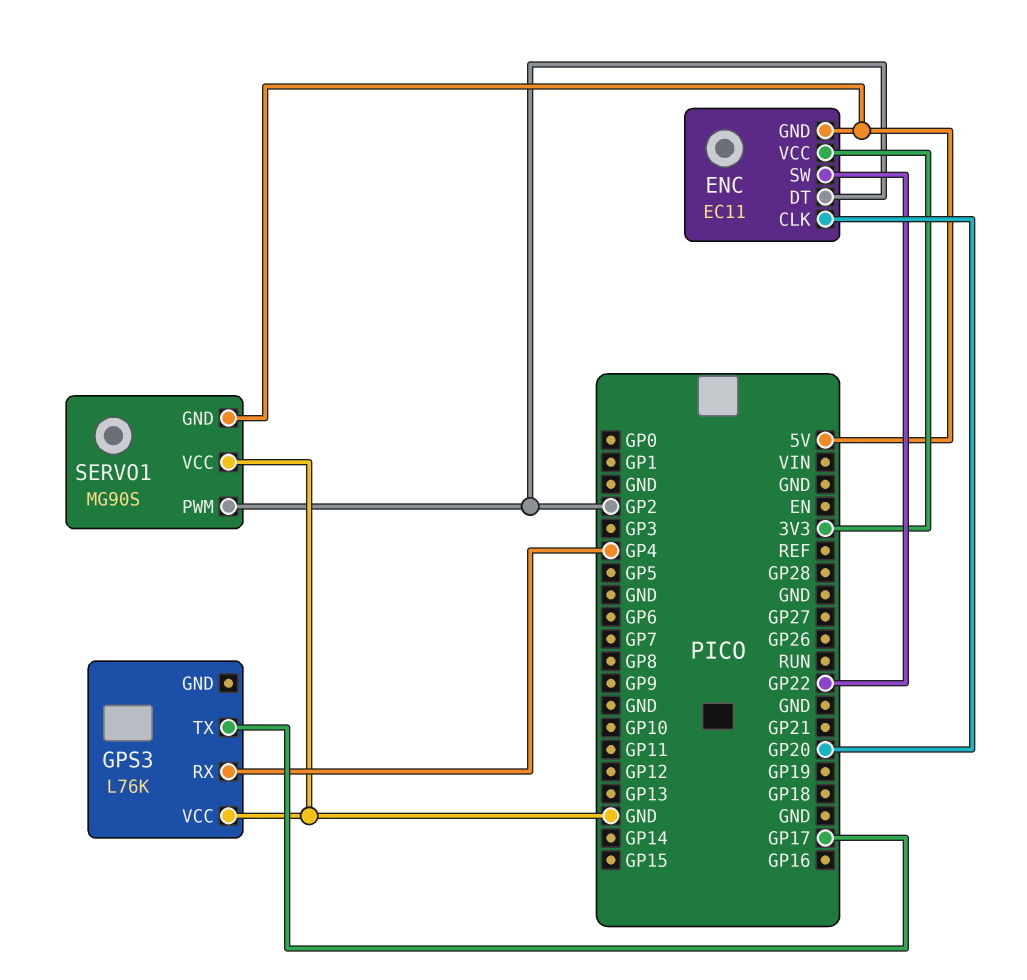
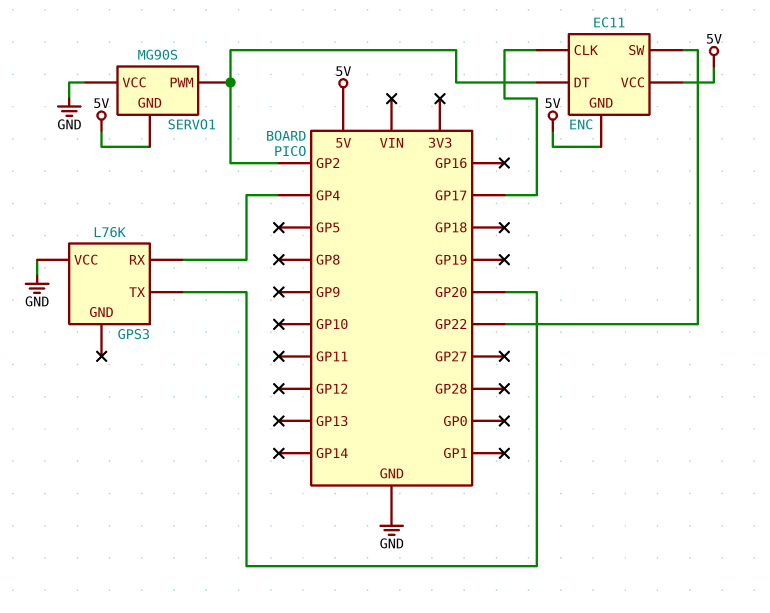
ENC pin CLK: GP20 -> GP17
ENC pin VCC: 3V3 -> 5V
GPS3 pin TX: GP17 -> GP20

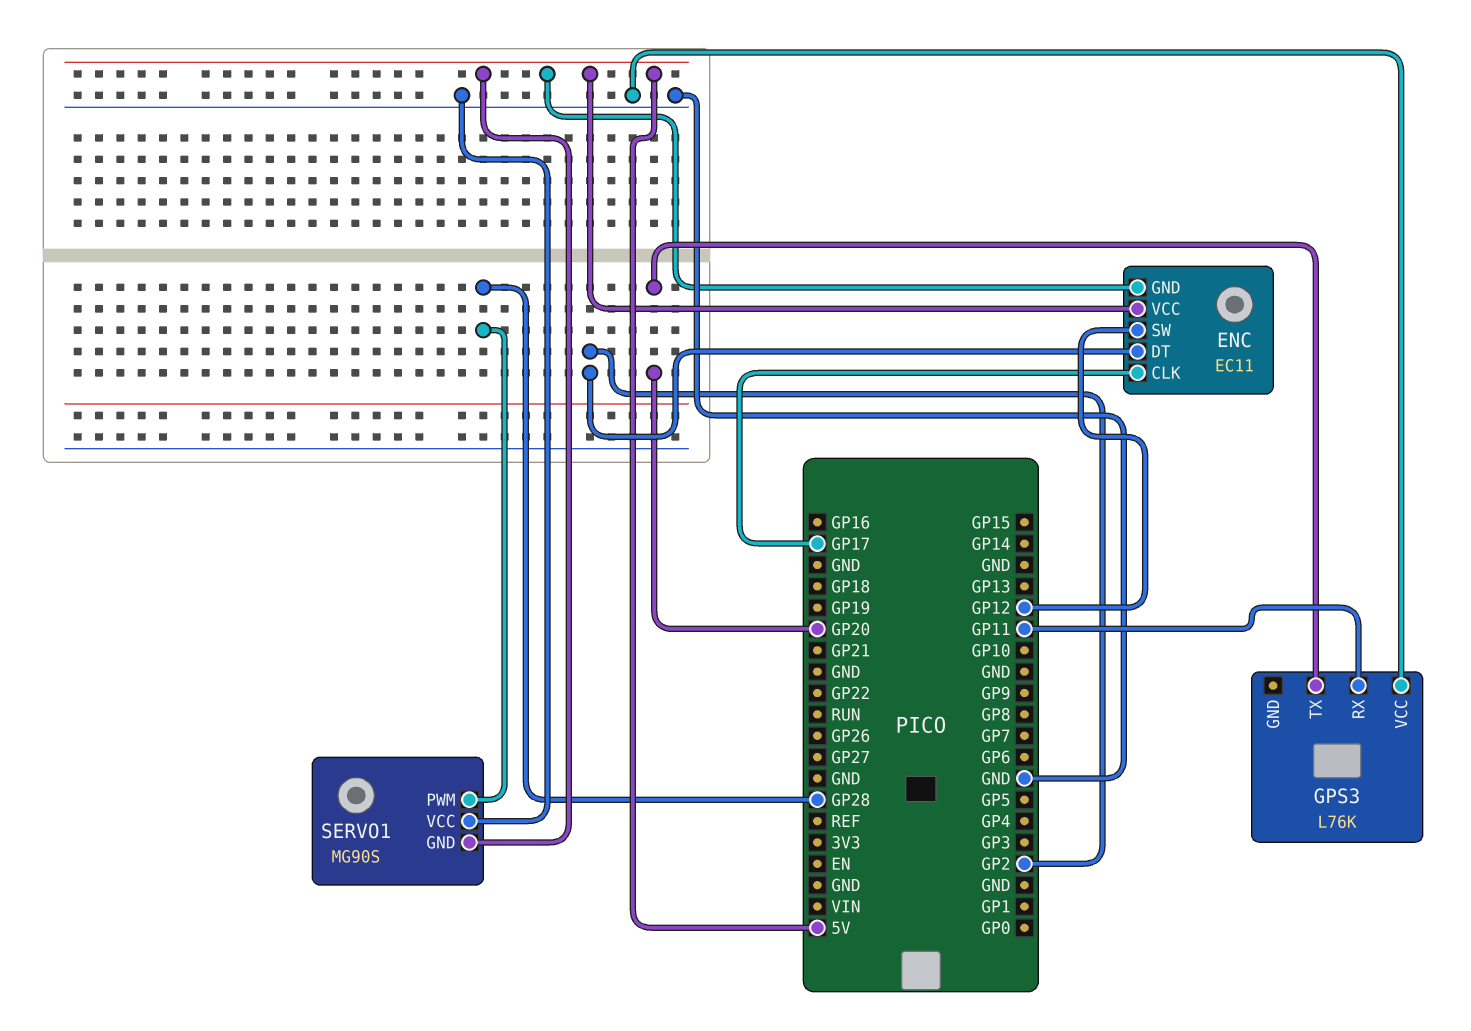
ENC pin SW: GP22 -> GP12
GPS3 pin RX: GP4 -> GP11
SERVO1 pin PWM: GP2 -> GP28

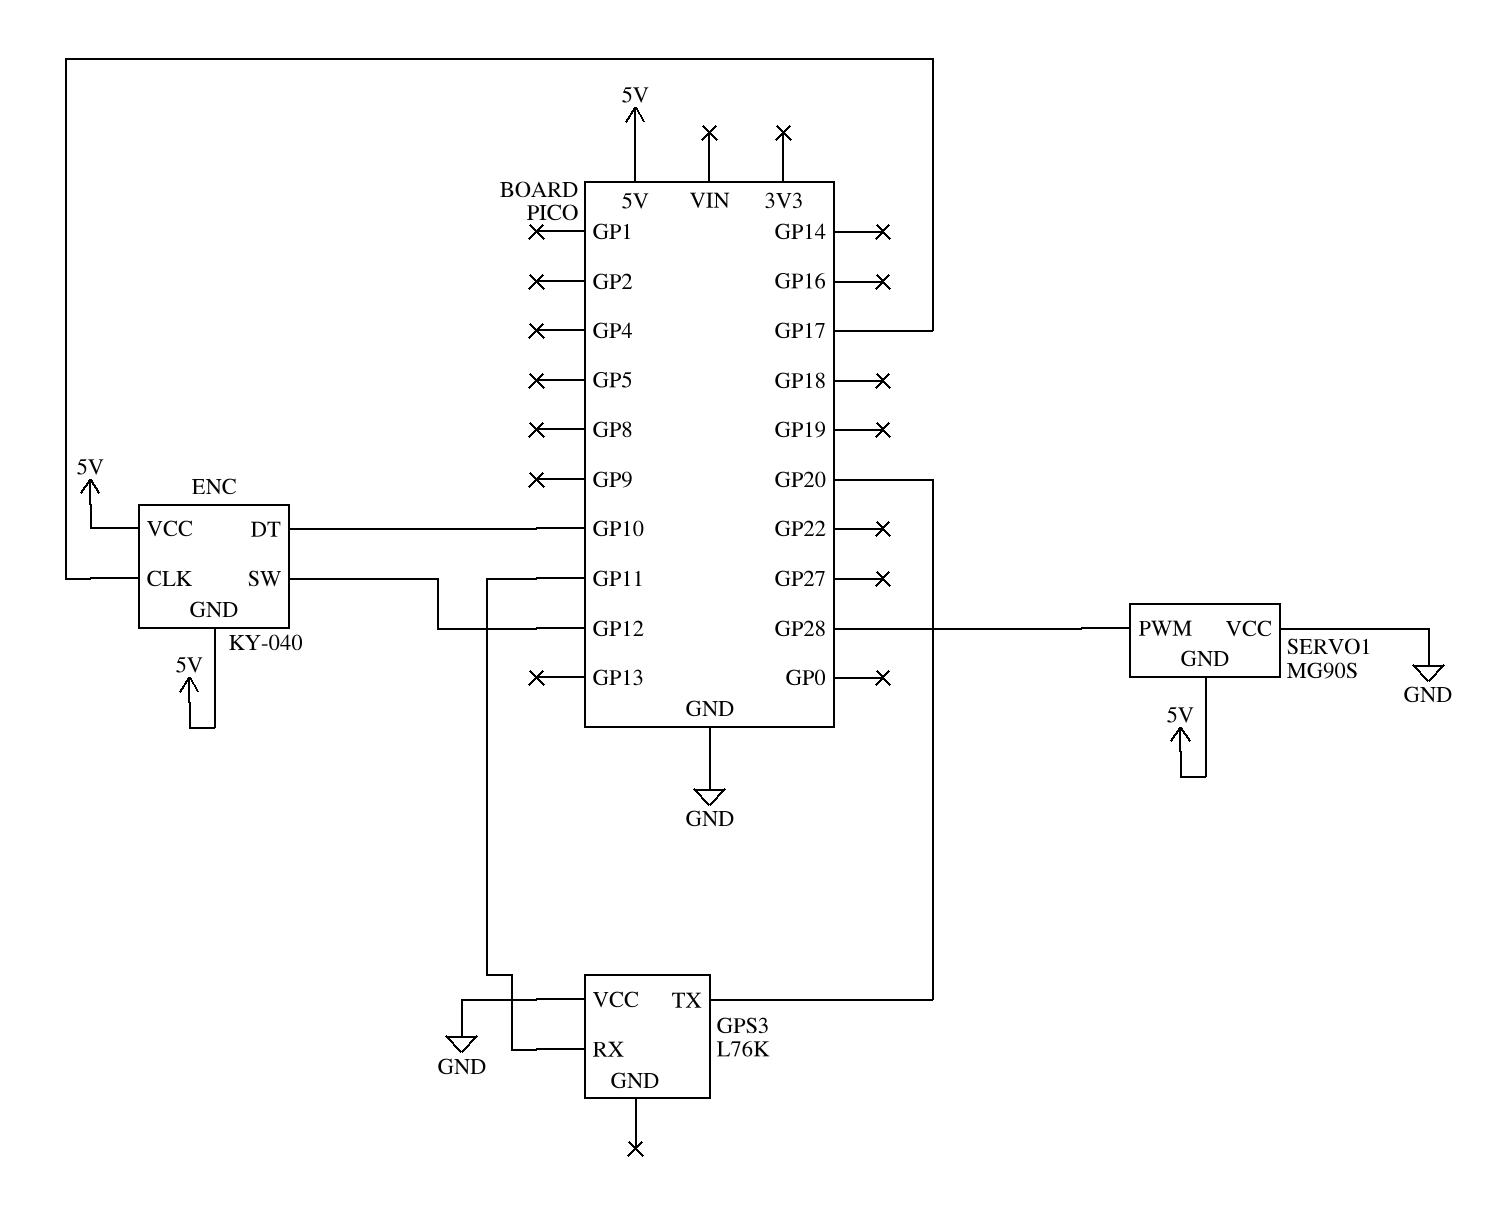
ENC: EC11 -> KY-040
ENC pin DT: GP2 -> GP10

